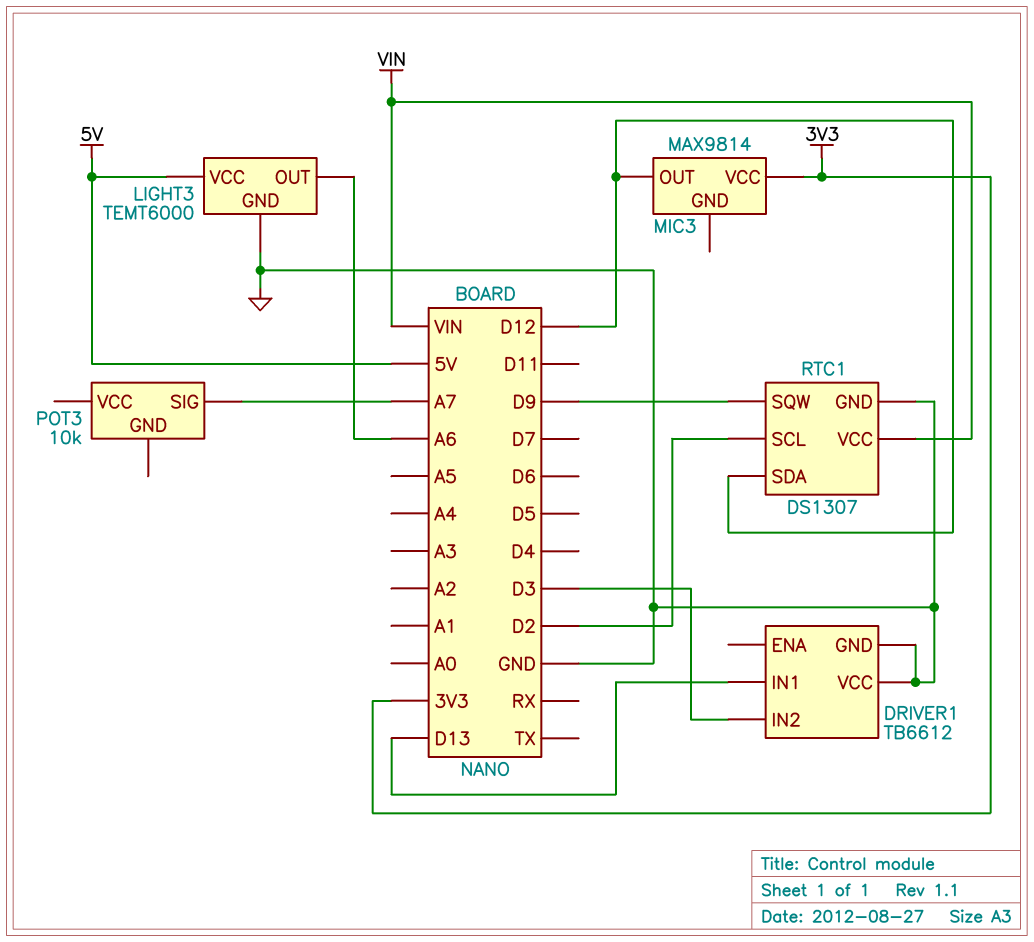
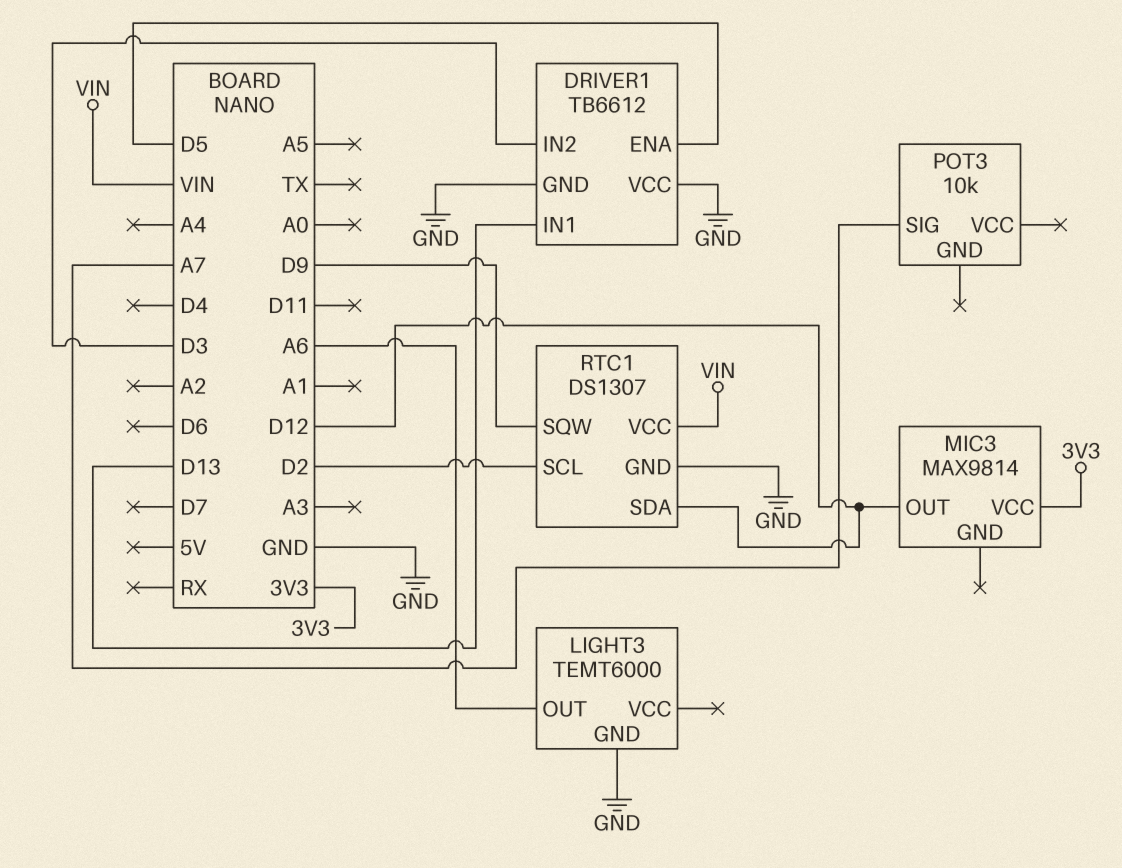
DRIVER1 pin ENA: none -> D5
LIGHT3 pin VCC: 5V -> none

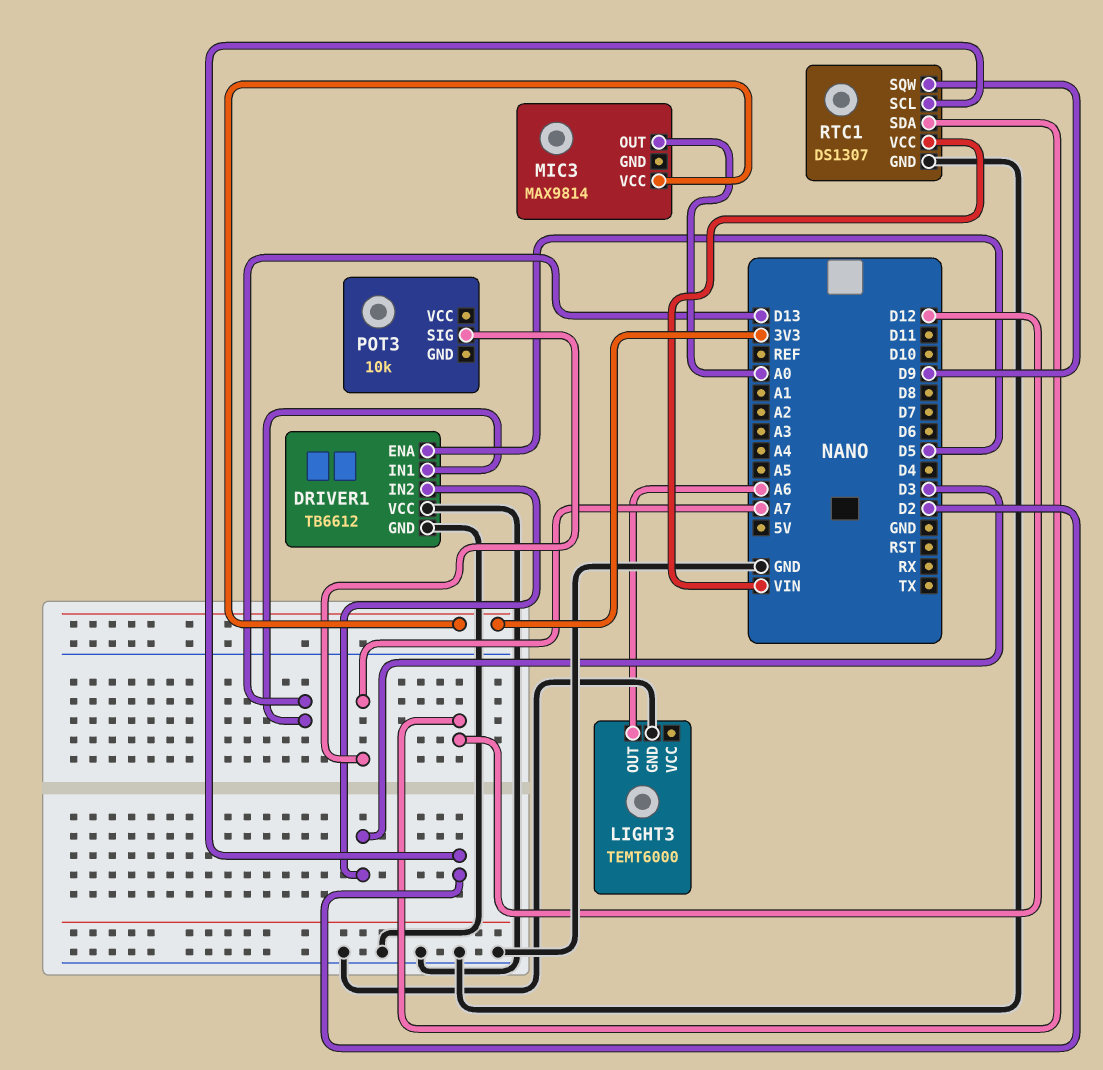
MIC3 pin OUT: D12 -> A0

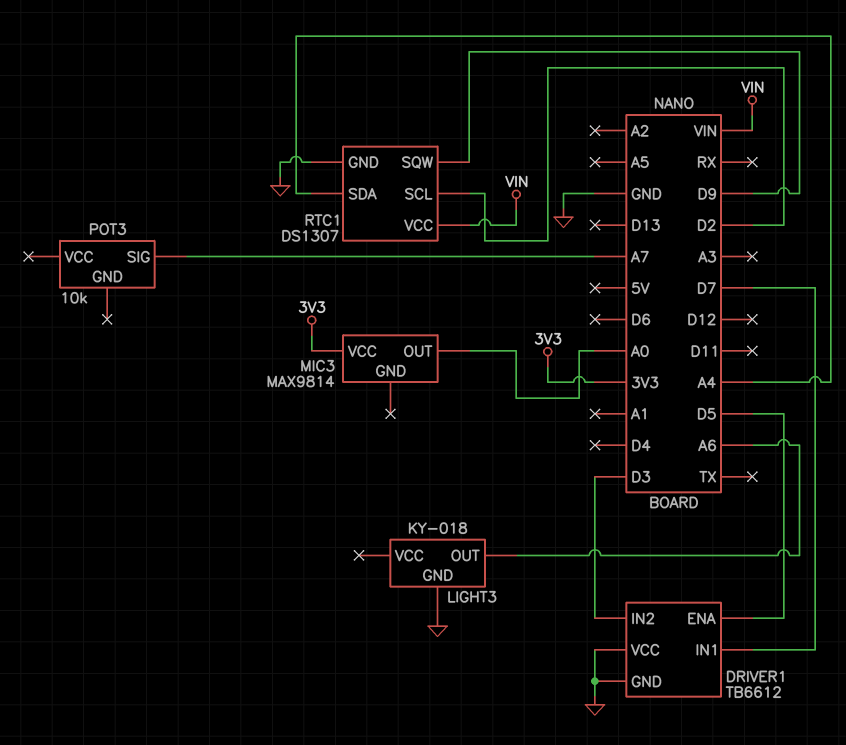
DRIVER1 pin IN1: D13 -> D7
LIGHT3: TEMT6000 -> KY-018
RTC1 pin SDA: D12 -> A4

